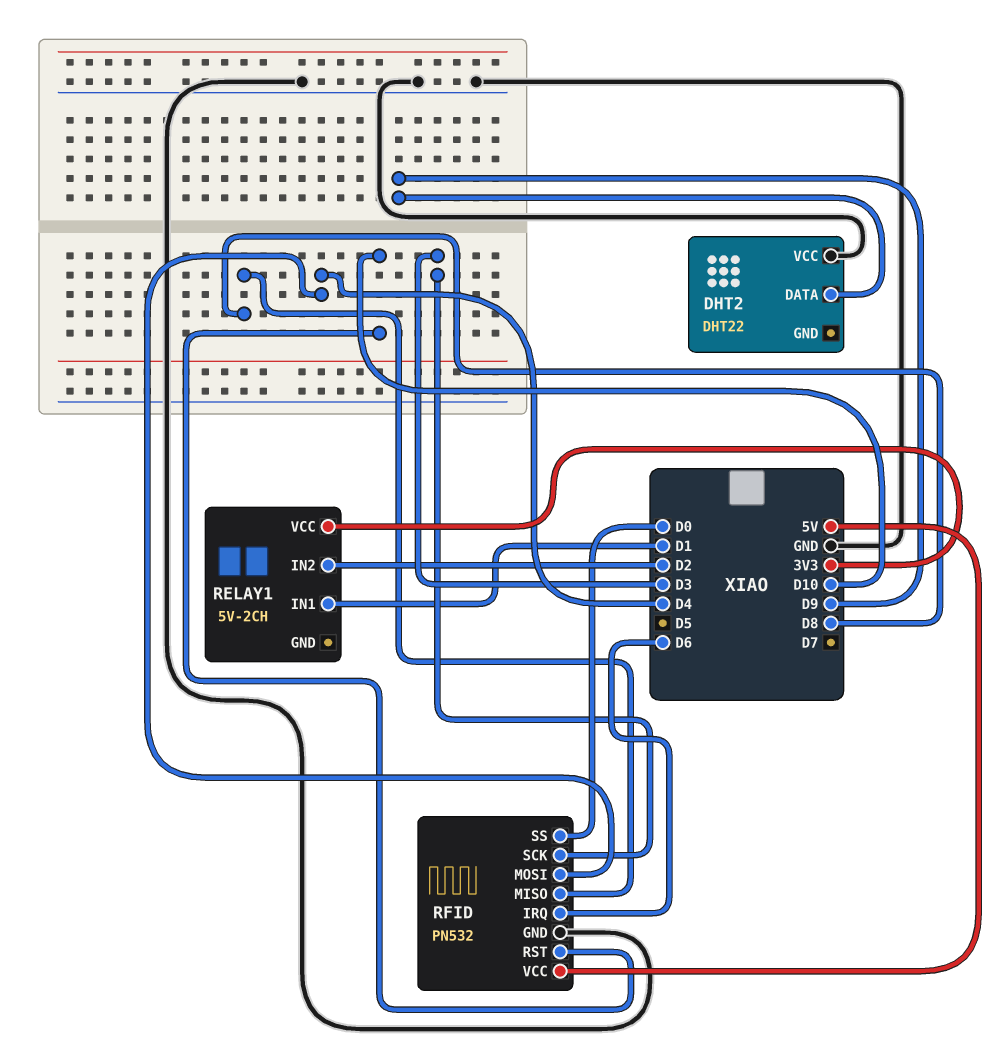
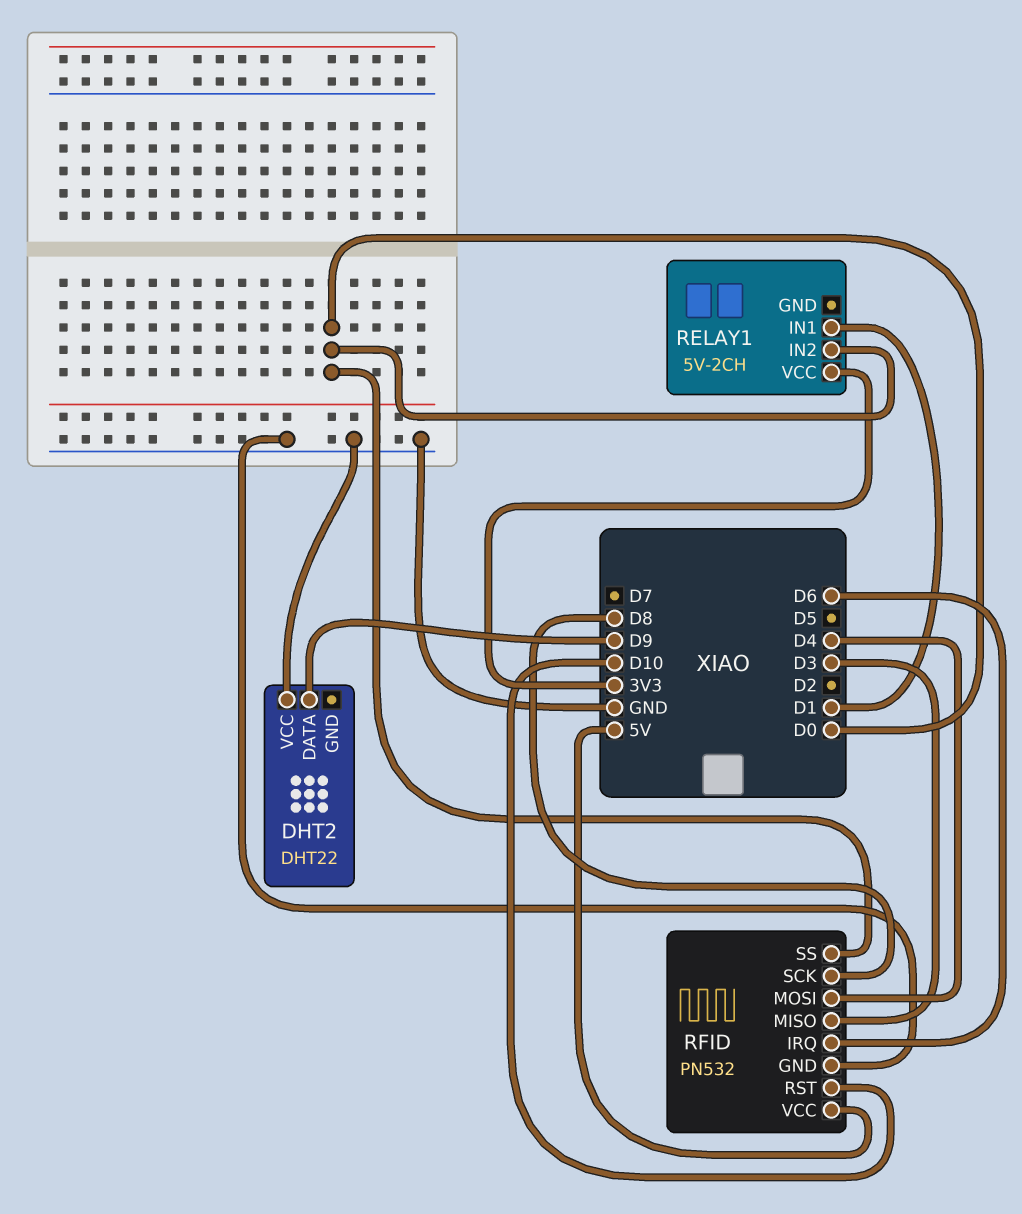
RELAY1 pin IN2: D2 -> D0
RFID pin MISO: D8 -> D3
RFID pin SCK: D3 -> D8

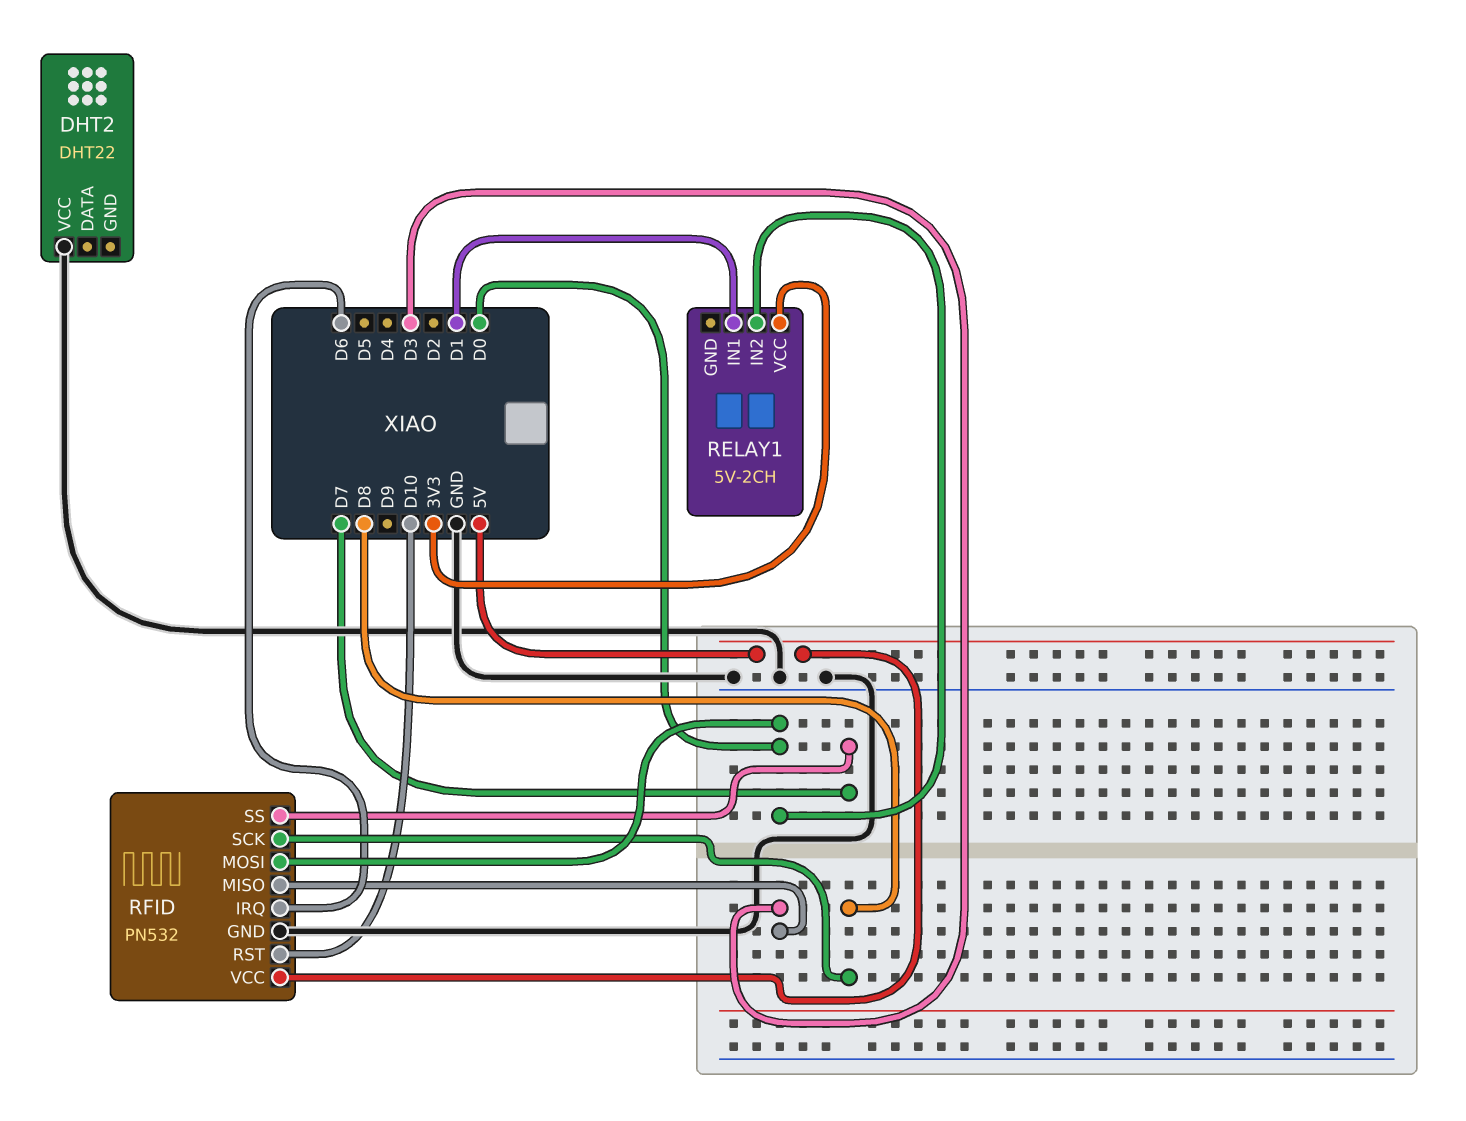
DHT2 pin DATA: D9 -> none
RFID pin MOSI: D4 -> D0
RFID pin SS: D0 -> D7

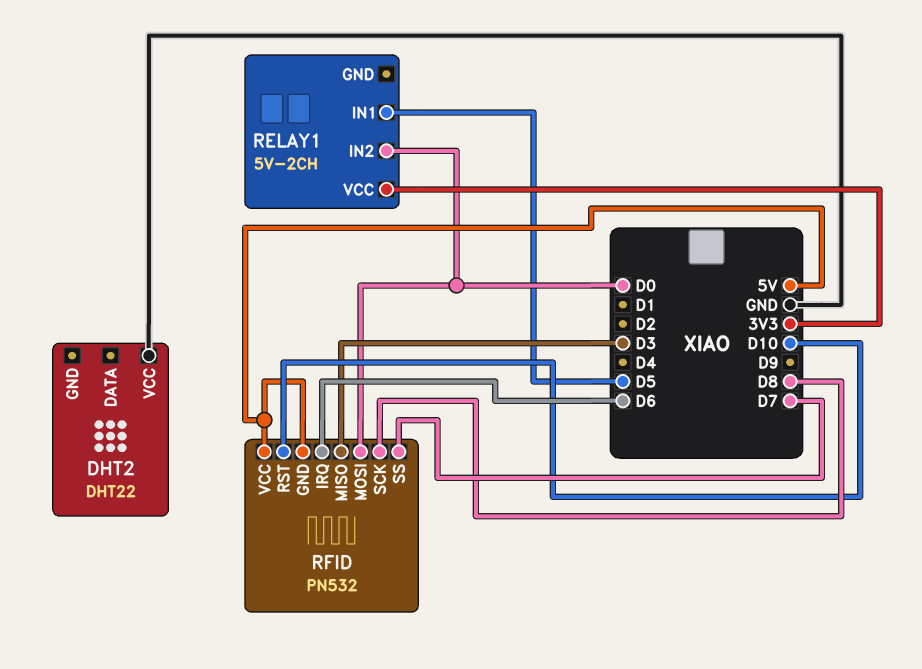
RELAY1 pin IN1: D1 -> D5
RFID pin GND: GND -> 5V

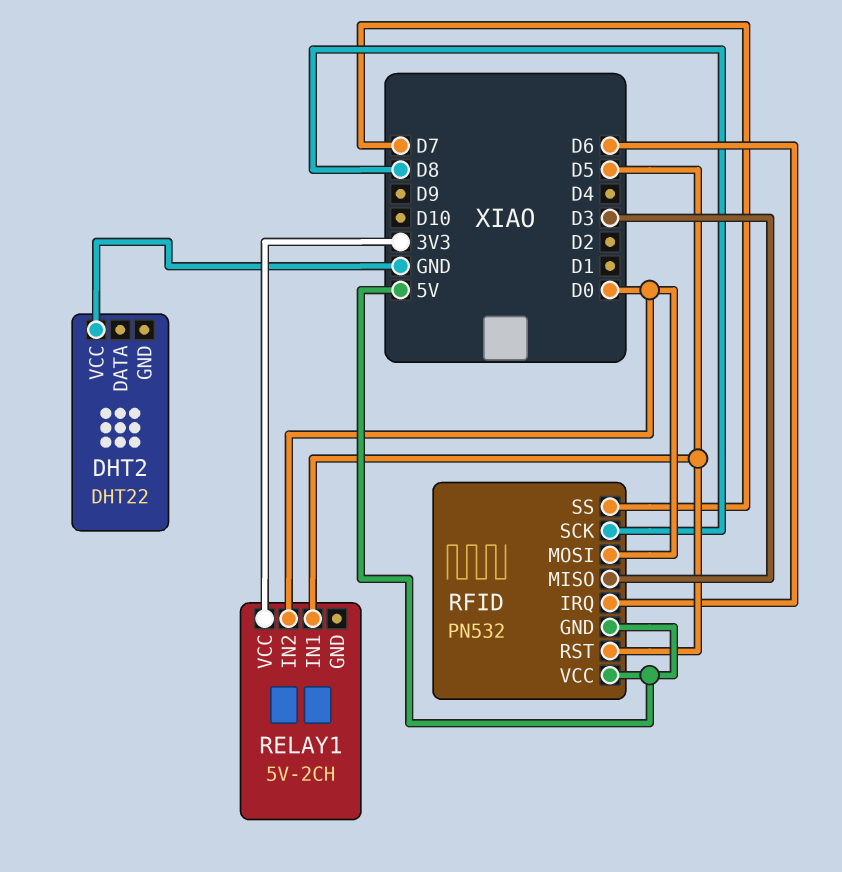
RFID pin RST: D10 -> D5

